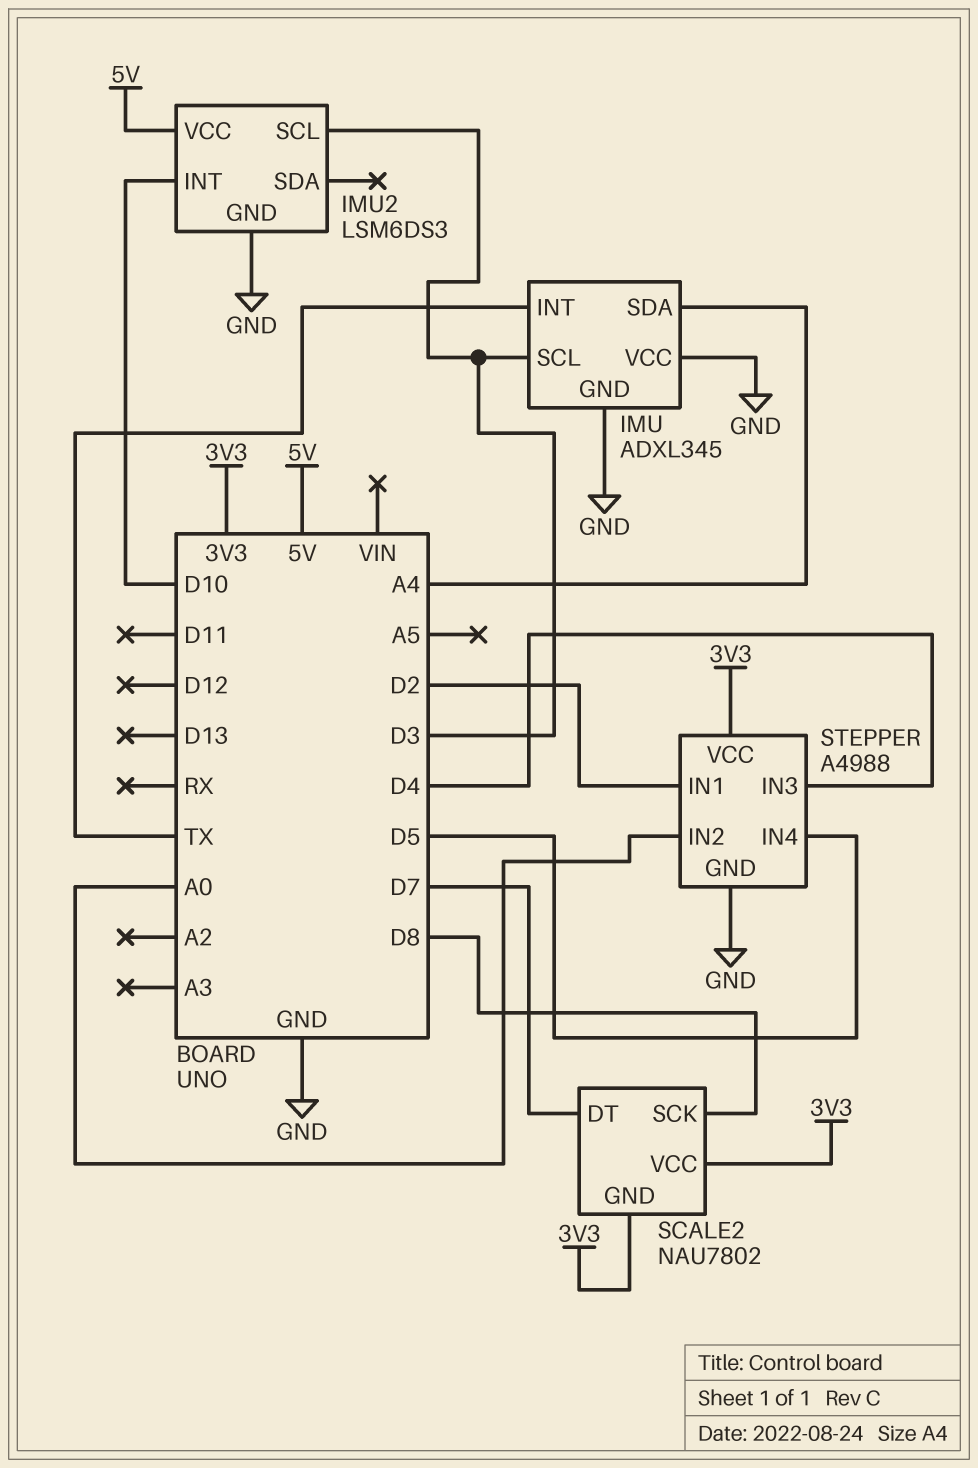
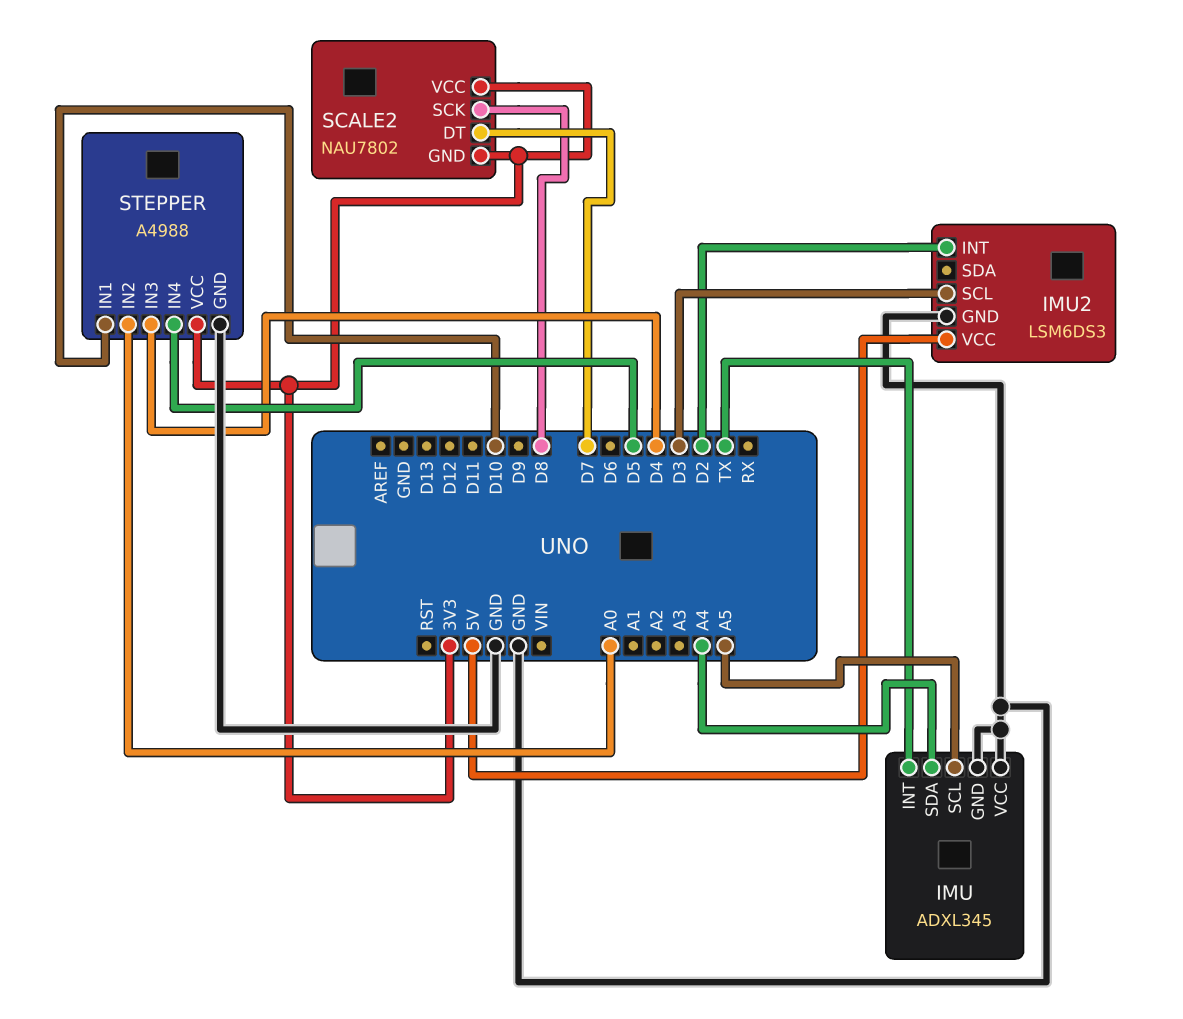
IMU pin SCL: D3 -> A5
IMU2 pin INT: D10 -> D2
STEPPER pin IN1: D2 -> D10

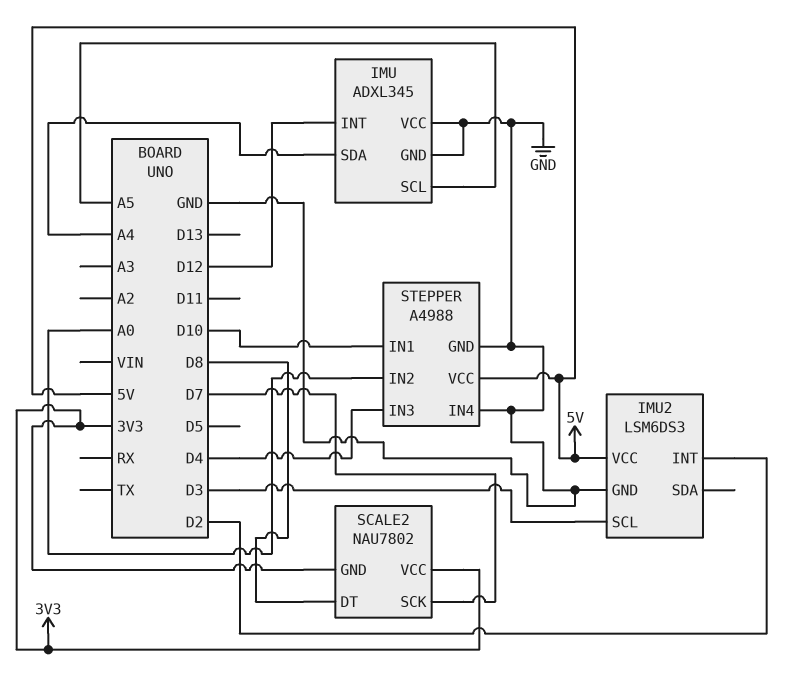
IMU pin INT: TX -> D12
SCALE2 pin DT: D7 -> D8
SCALE2 pin SCK: D8 -> D7
STEPPER pin IN4: D5 -> GND
STEPPER pin VCC: 3V3 -> 5V

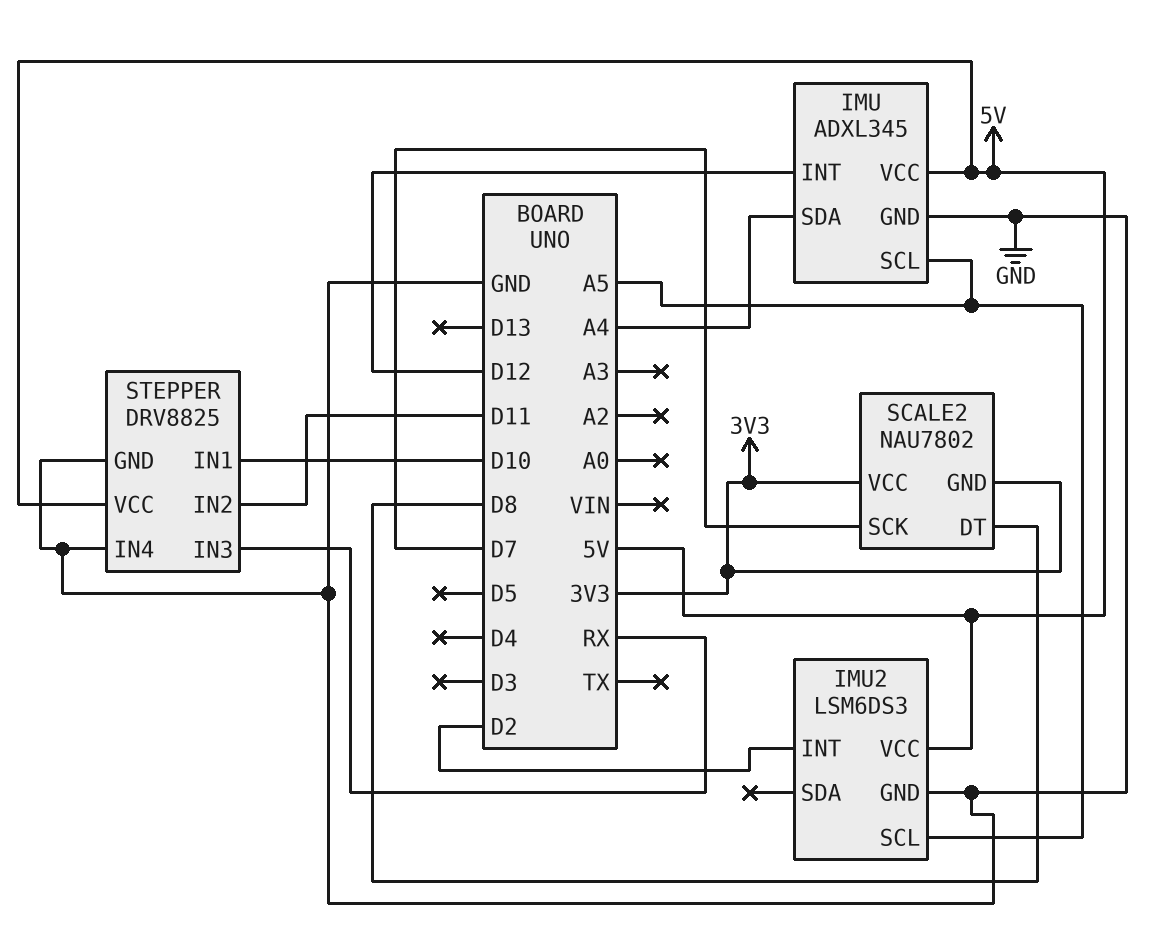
IMU pin VCC: GND -> 5V
IMU2 pin SCL: D3 -> A5
STEPPER: A4988 -> DRV8825
STEPPER pin IN2: A0 -> D11
STEPPER pin IN3: D4 -> RX

